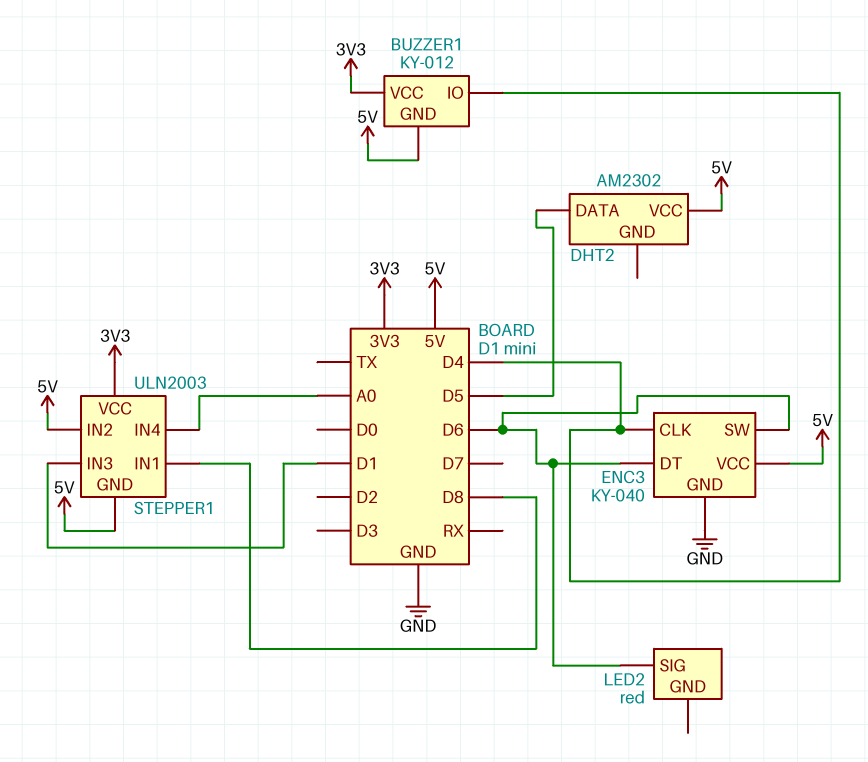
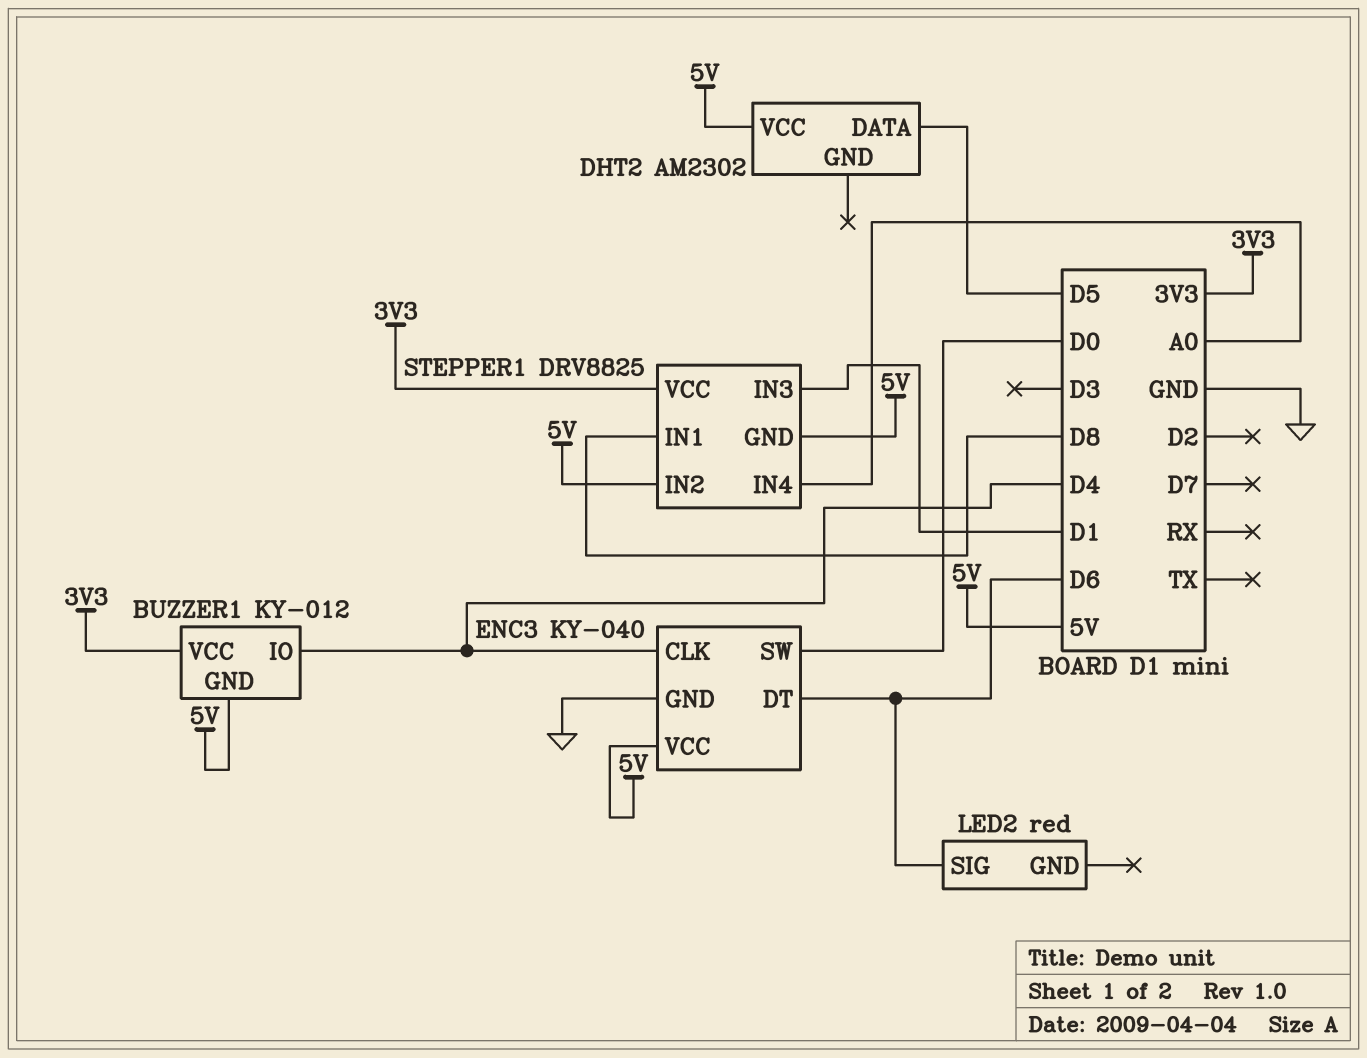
ENC3 pin SW: D6 -> D0
STEPPER1: ULN2003 -> DRV8825

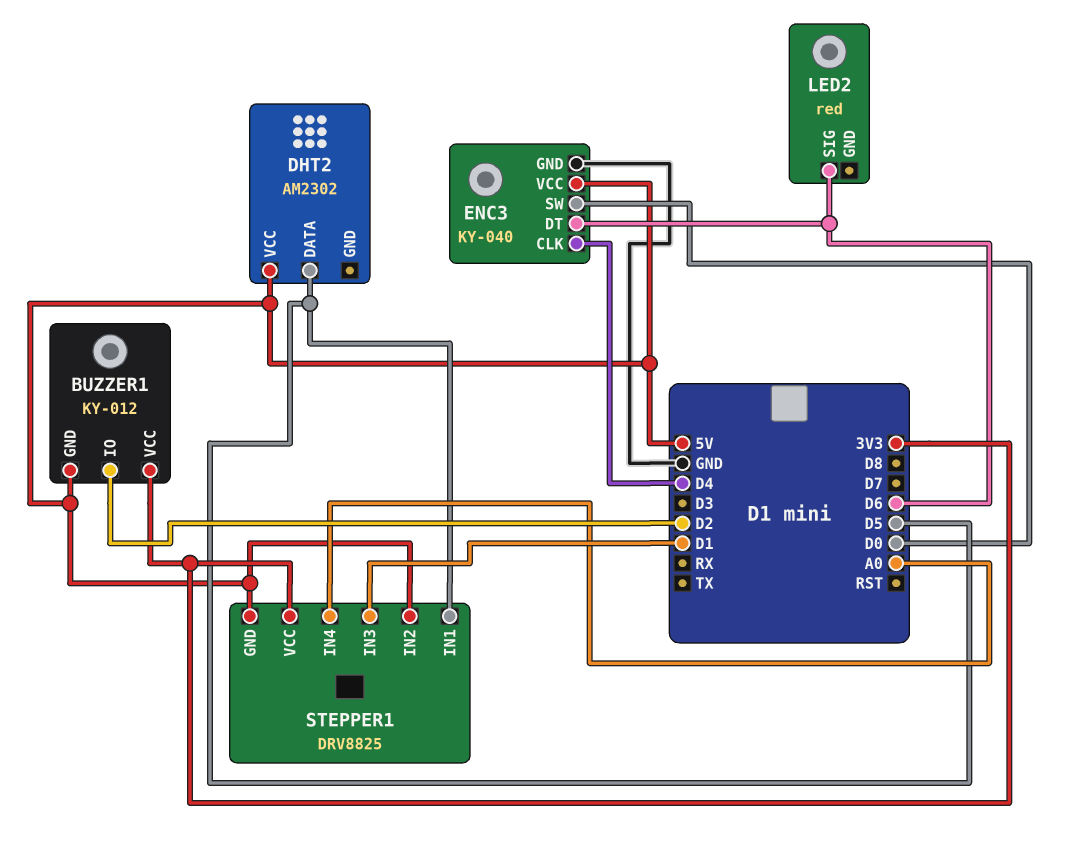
BUZZER1 pin IO: D4 -> D2
STEPPER1 pin IN1: D8 -> D5

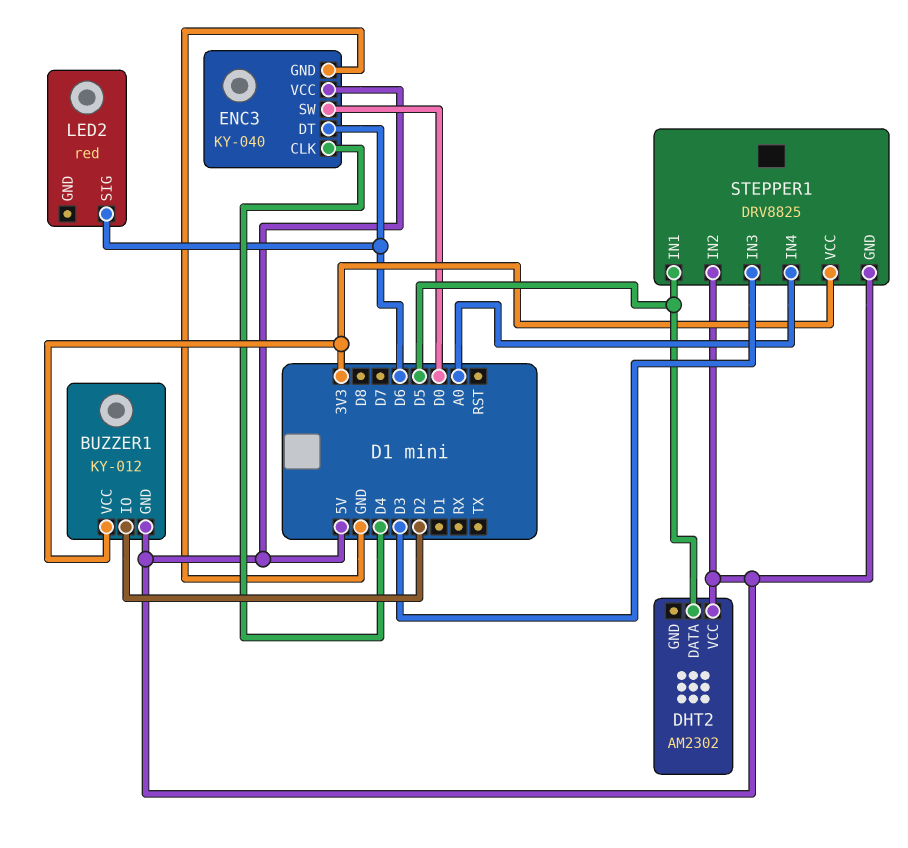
STEPPER1 pin IN3: D1 -> D3

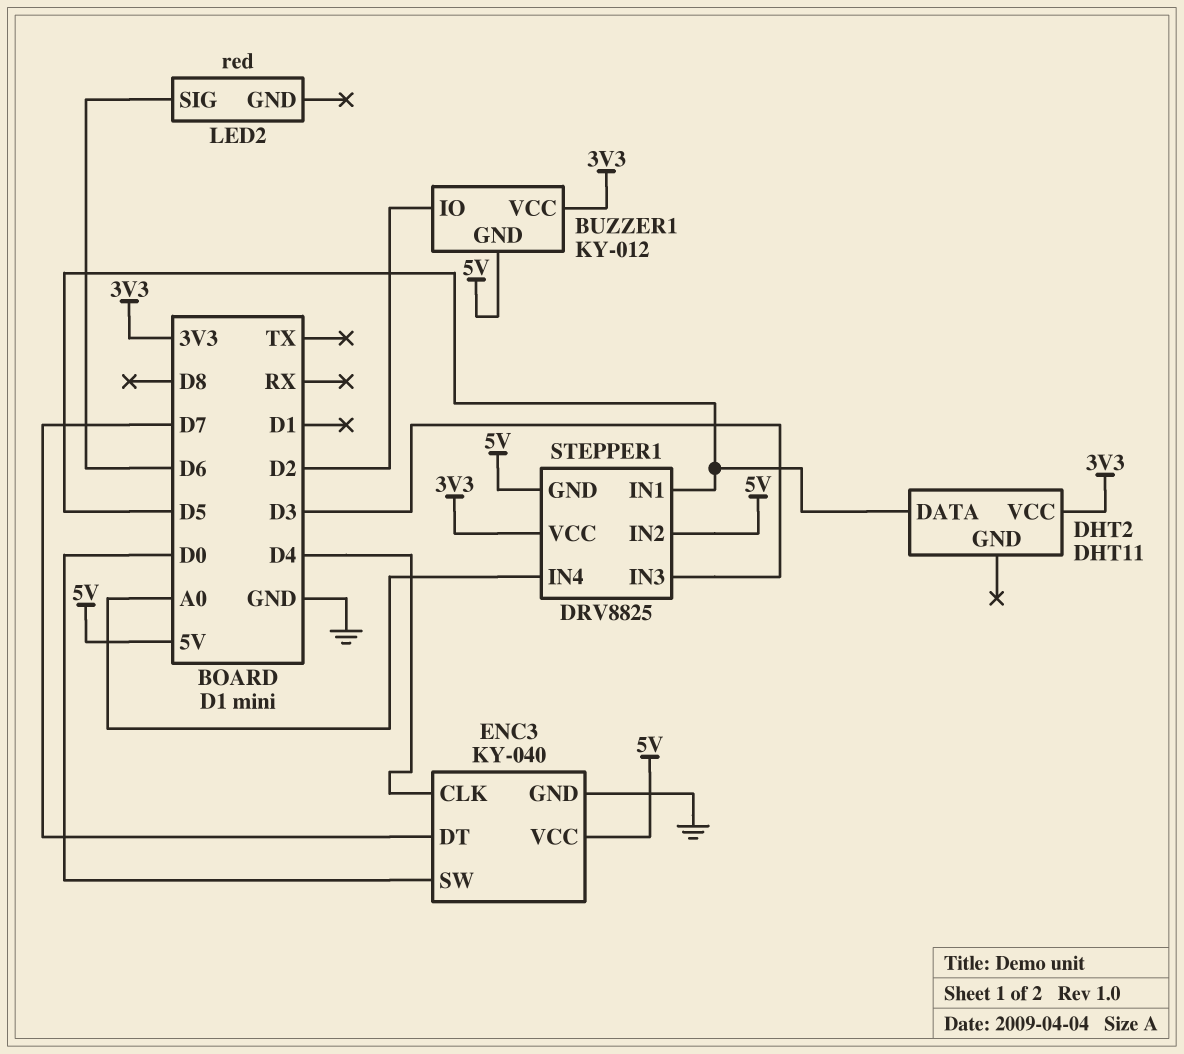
DHT2: AM2302 -> DHT11
DHT2 pin VCC: 5V -> 3V3
ENC3 pin DT: D6 -> D7

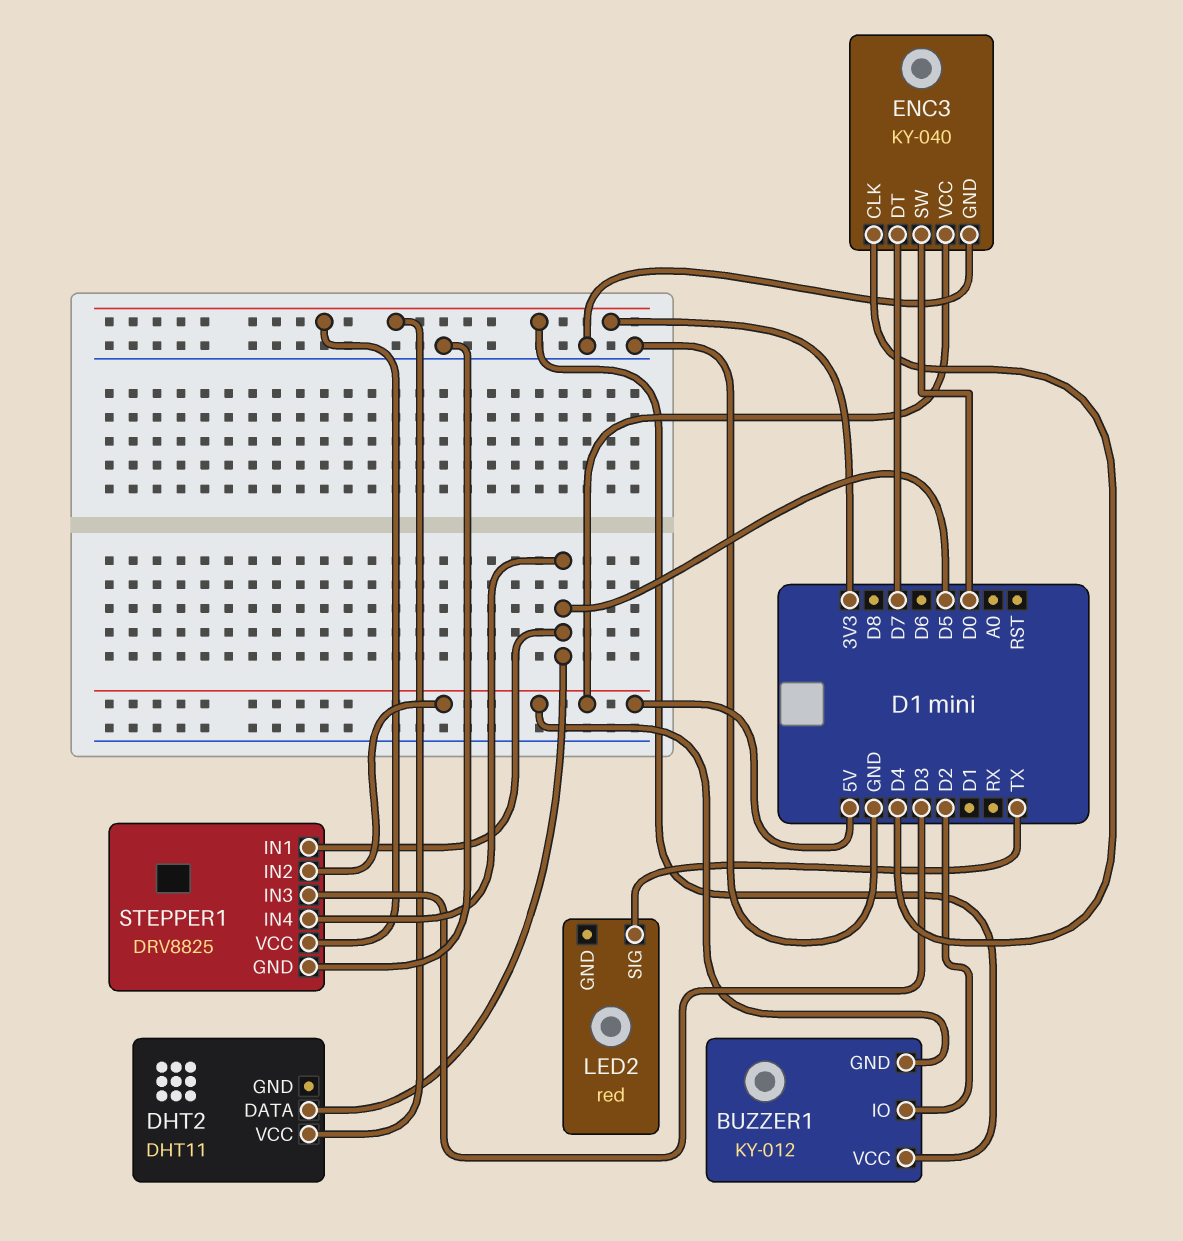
LED2 pin SIG: D6 -> TX
STEPPER1 pin GND: 5V -> GND
STEPPER1 pin IN4: A0 -> D5

